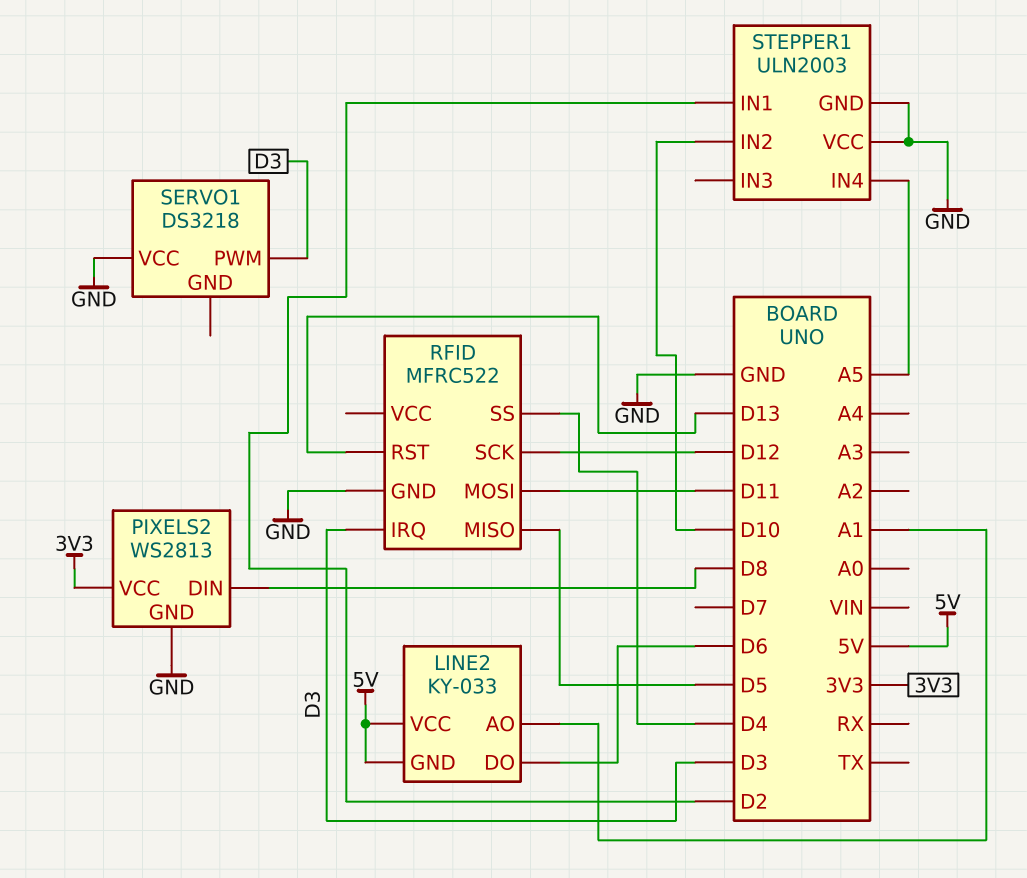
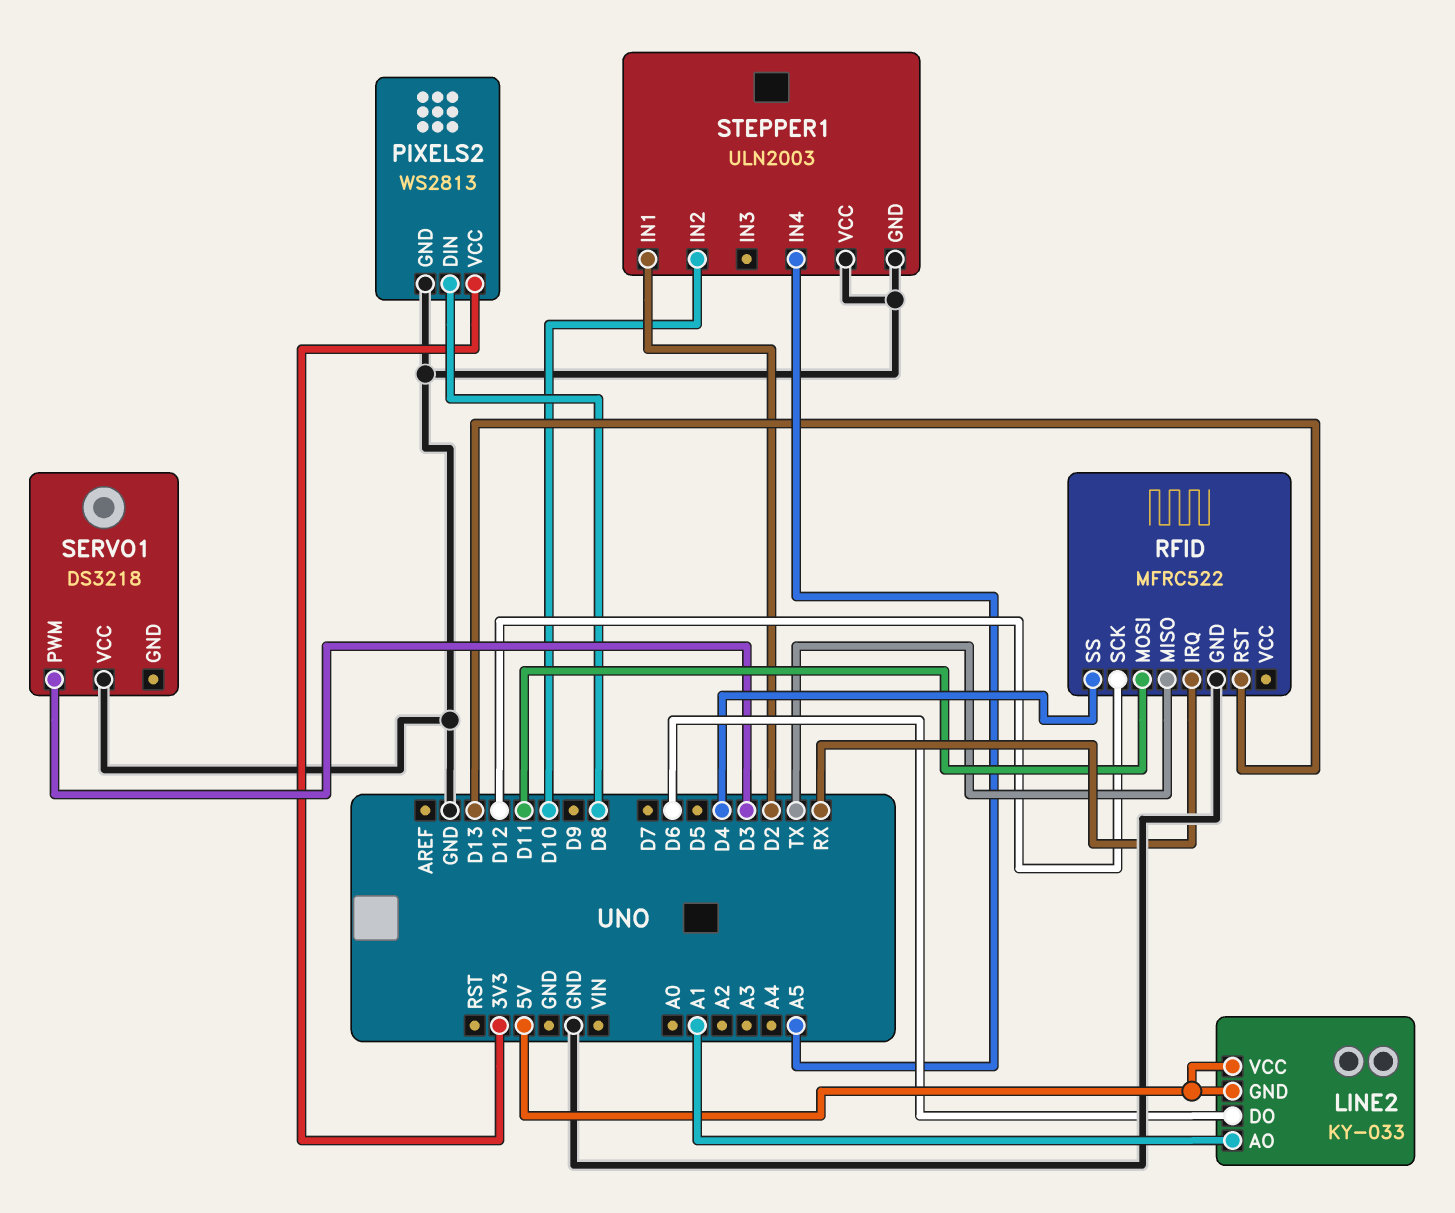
RFID pin IRQ: D3 -> RX
RFID pin MISO: D5 -> TX

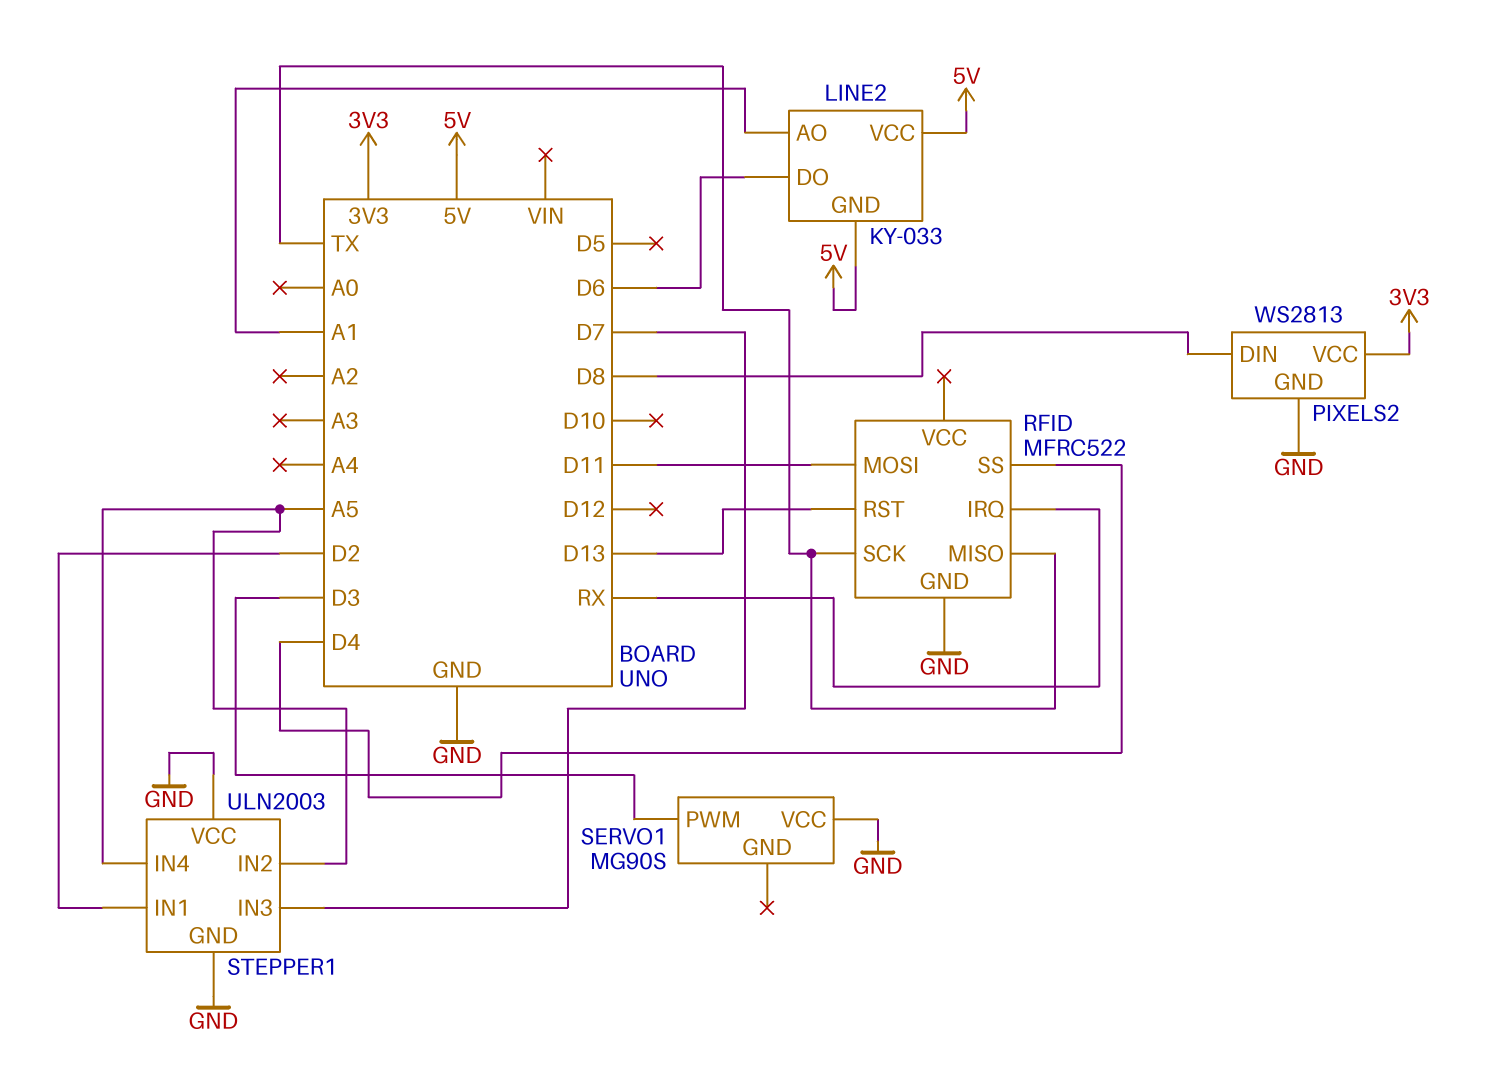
RFID pin SCK: D12 -> TX
SERVO1: DS3218 -> MG90S
STEPPER1 pin IN2: D10 -> A5
STEPPER1 pin IN3: none -> D7

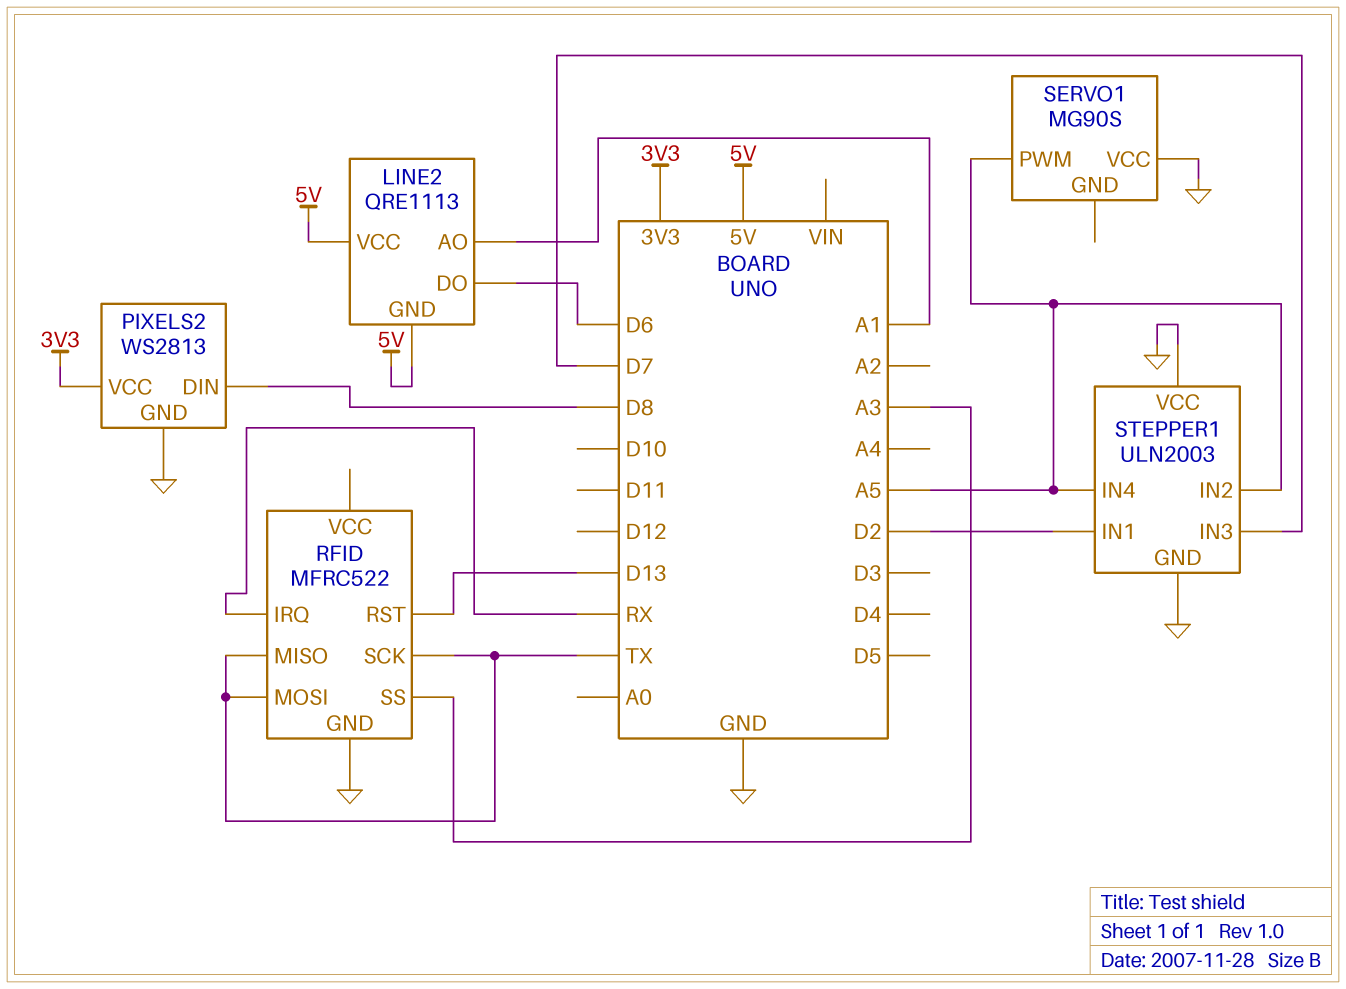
LINE2: KY-033 -> QRE1113
RFID pin MOSI: D11 -> TX
RFID pin SS: D4 -> A3
SERVO1 pin PWM: D3 -> A5

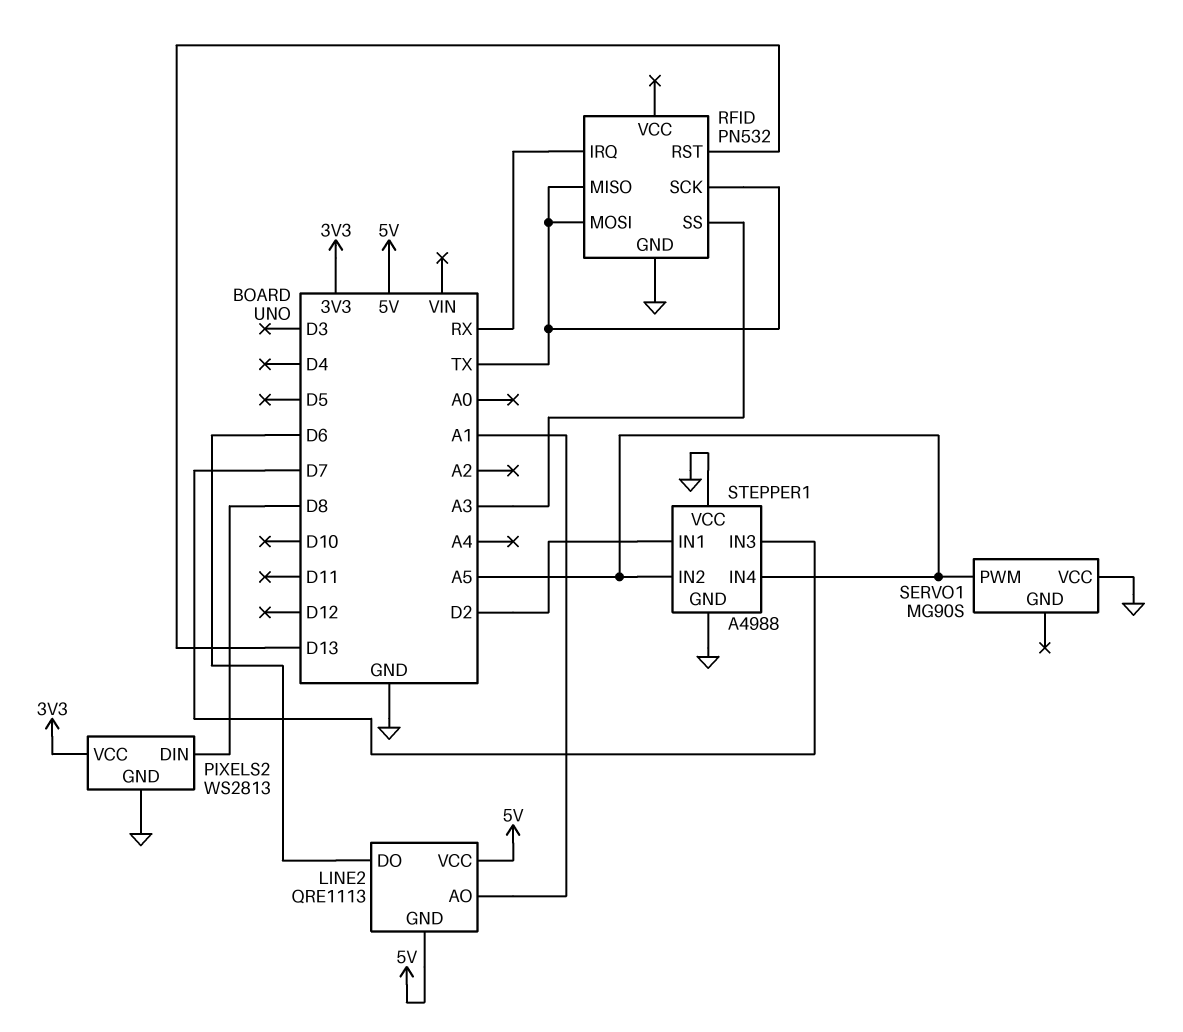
RFID: MFRC522 -> PN532
STEPPER1: ULN2003 -> A4988

